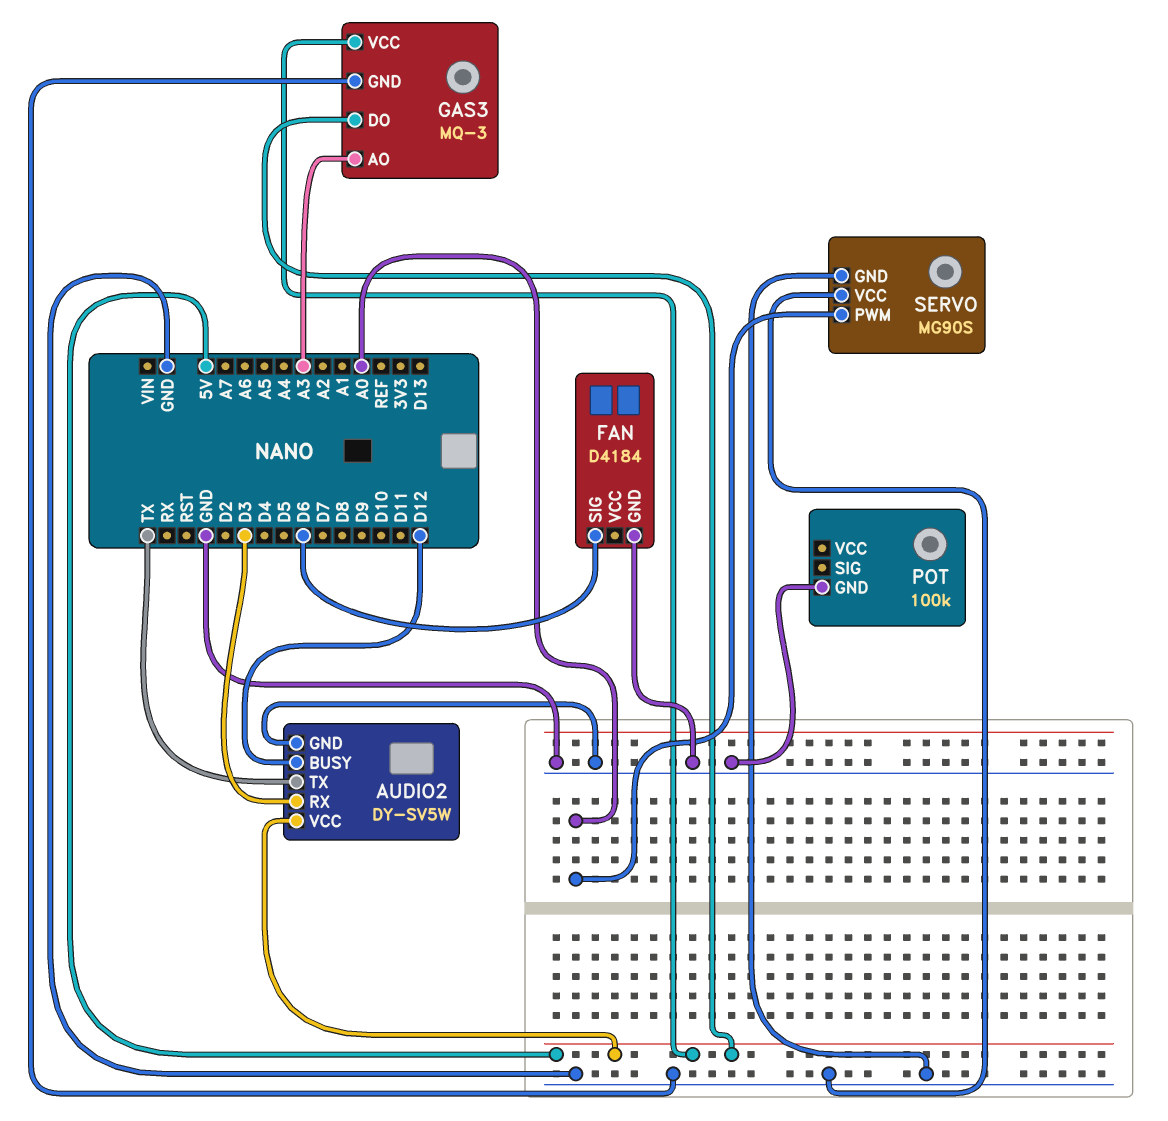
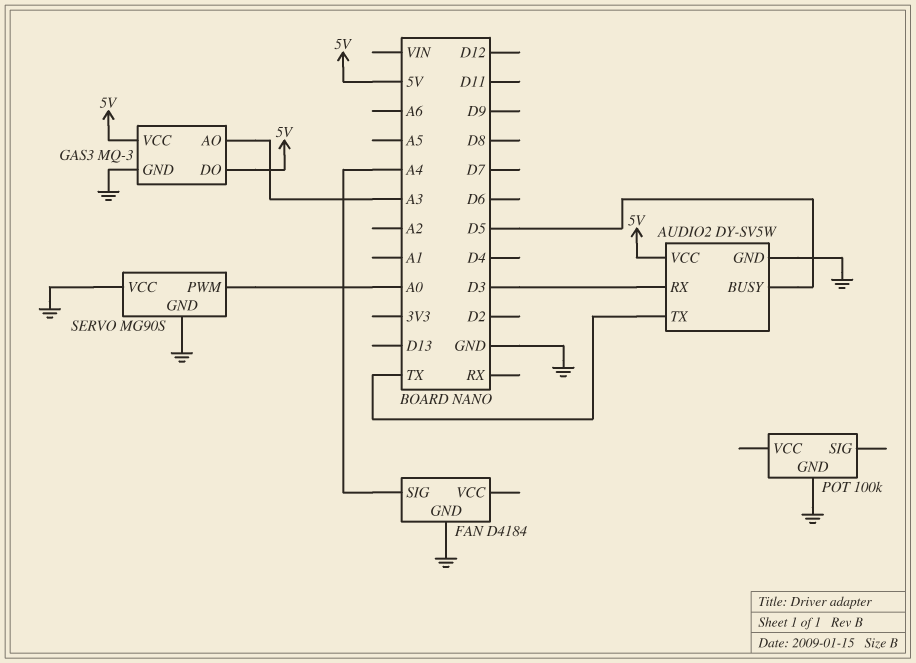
AUDIO2 pin BUSY: D12 -> D5
FAN pin SIG: D6 -> A4

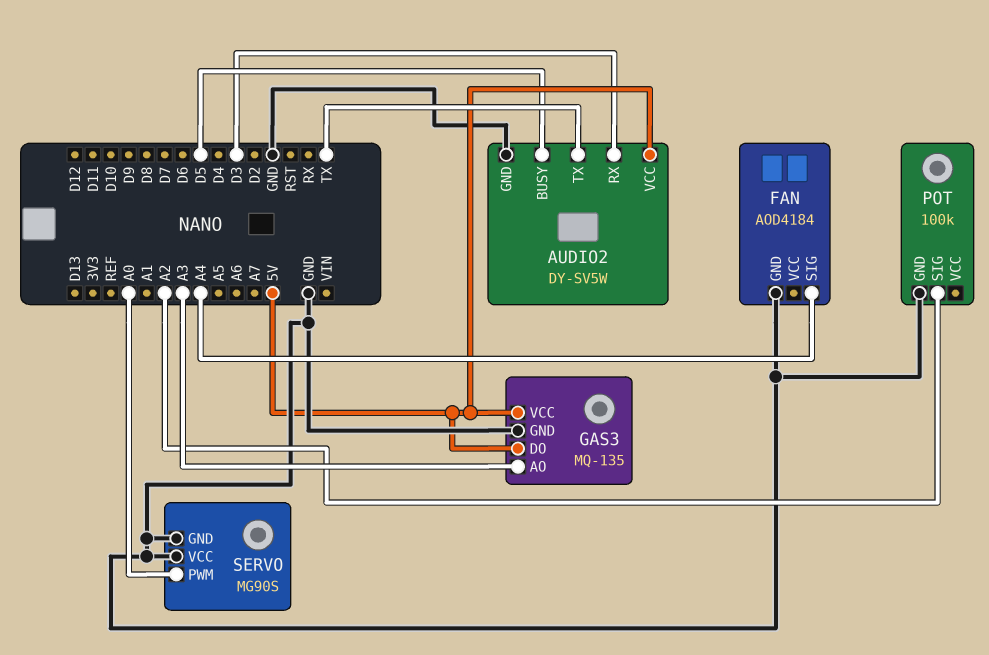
FAN: D4184 -> AOD4184
GAS3: MQ-3 -> MQ-135
POT pin SIG: none -> A2

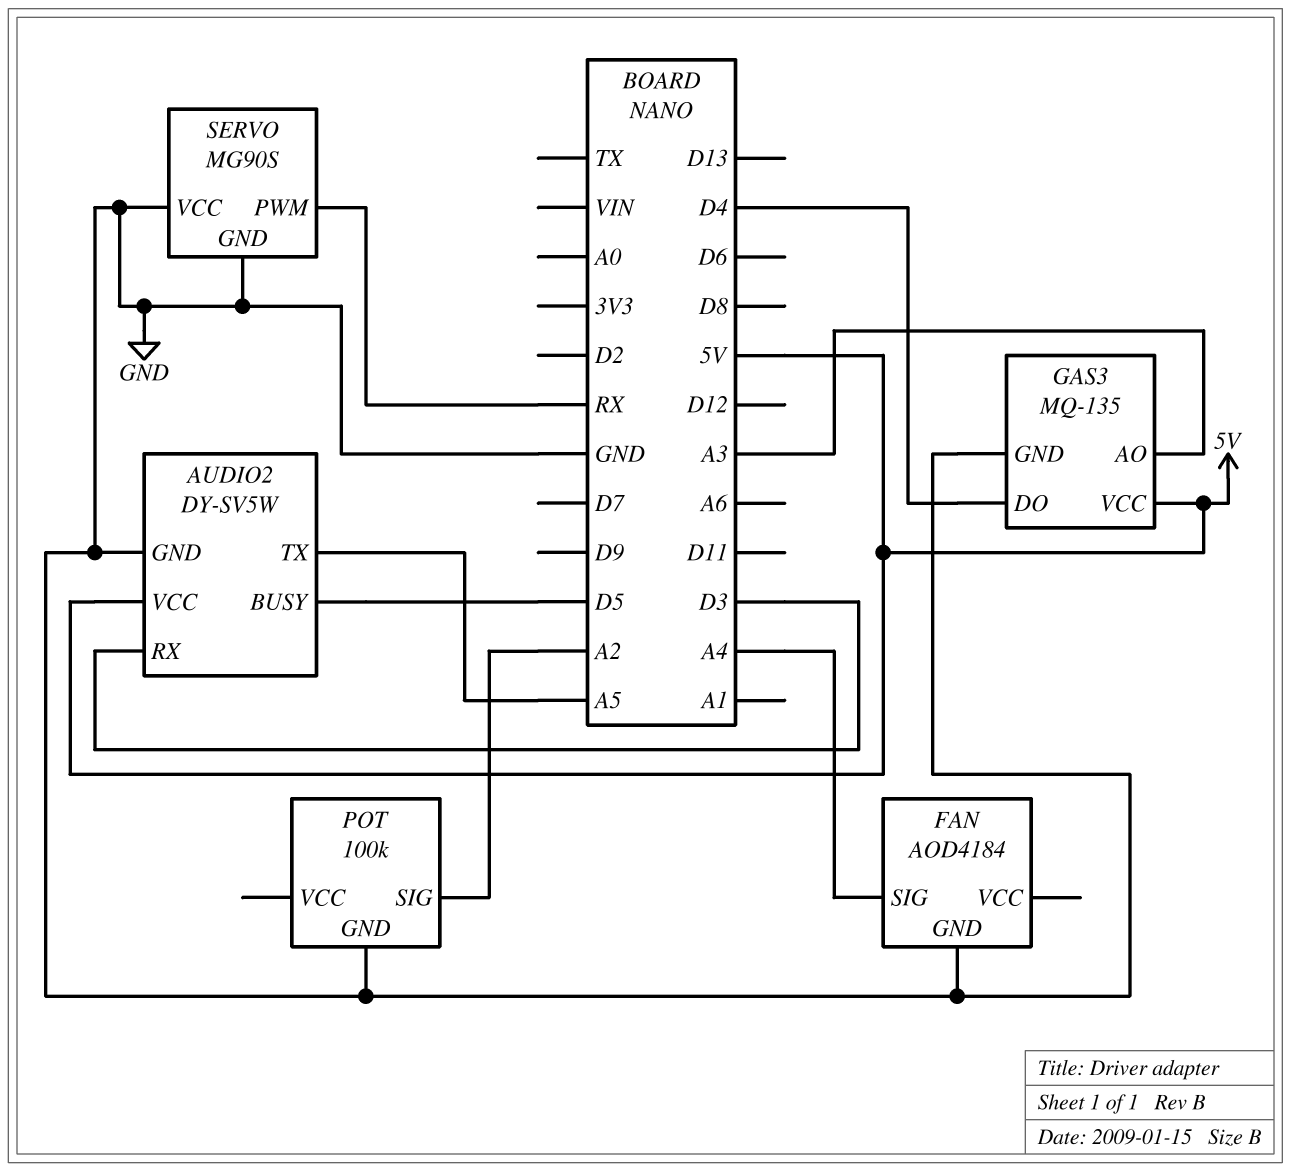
AUDIO2 pin TX: TX -> A5
GAS3 pin DO: 5V -> D4
SERVO pin PWM: A0 -> RX

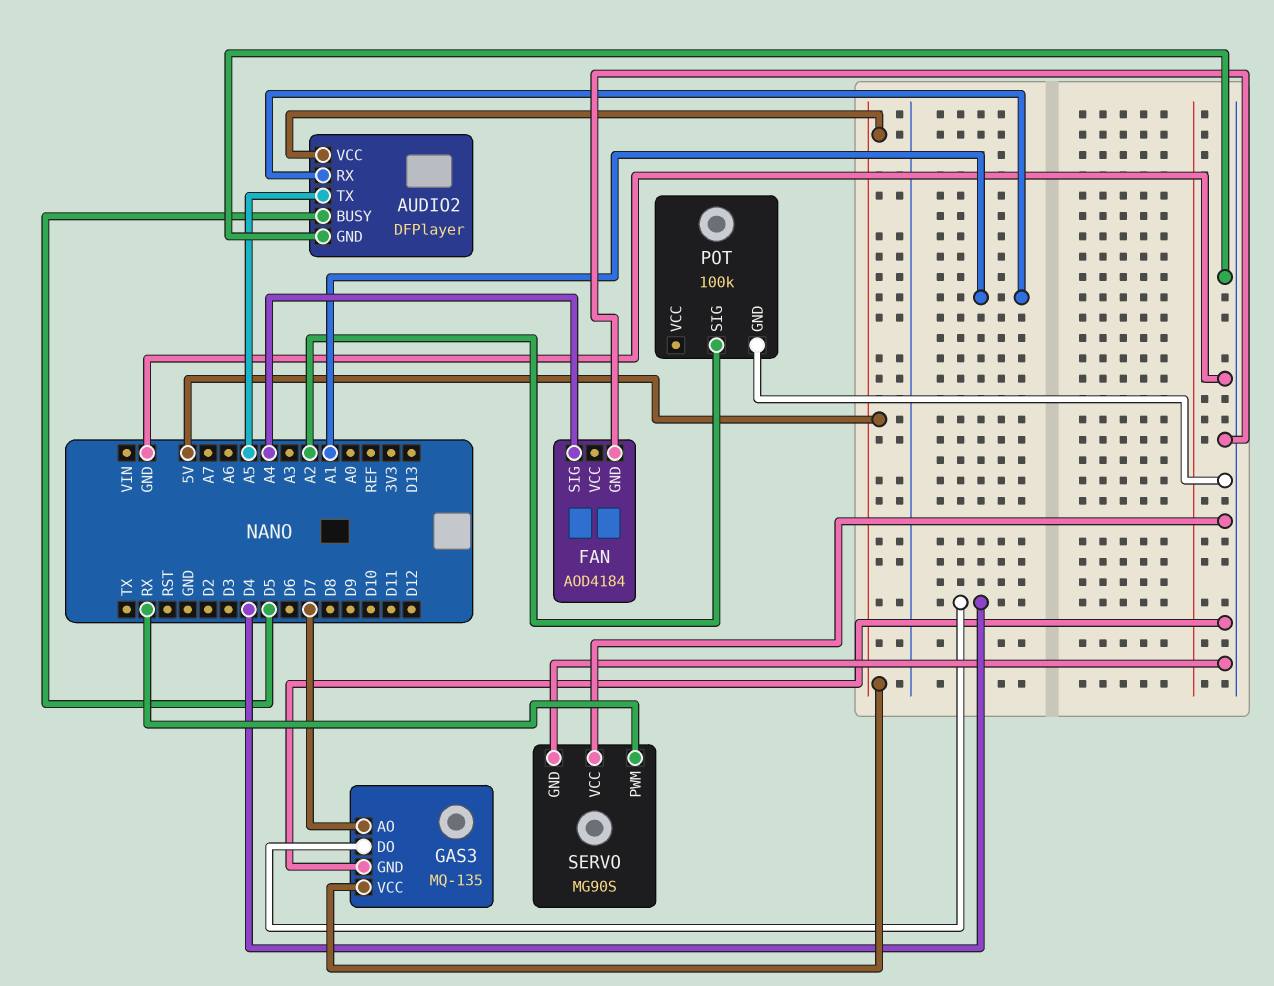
AUDIO2: DY-SV5W -> DFPlayer
AUDIO2 pin RX: D3 -> A1
GAS3 pin AO: A3 -> D7

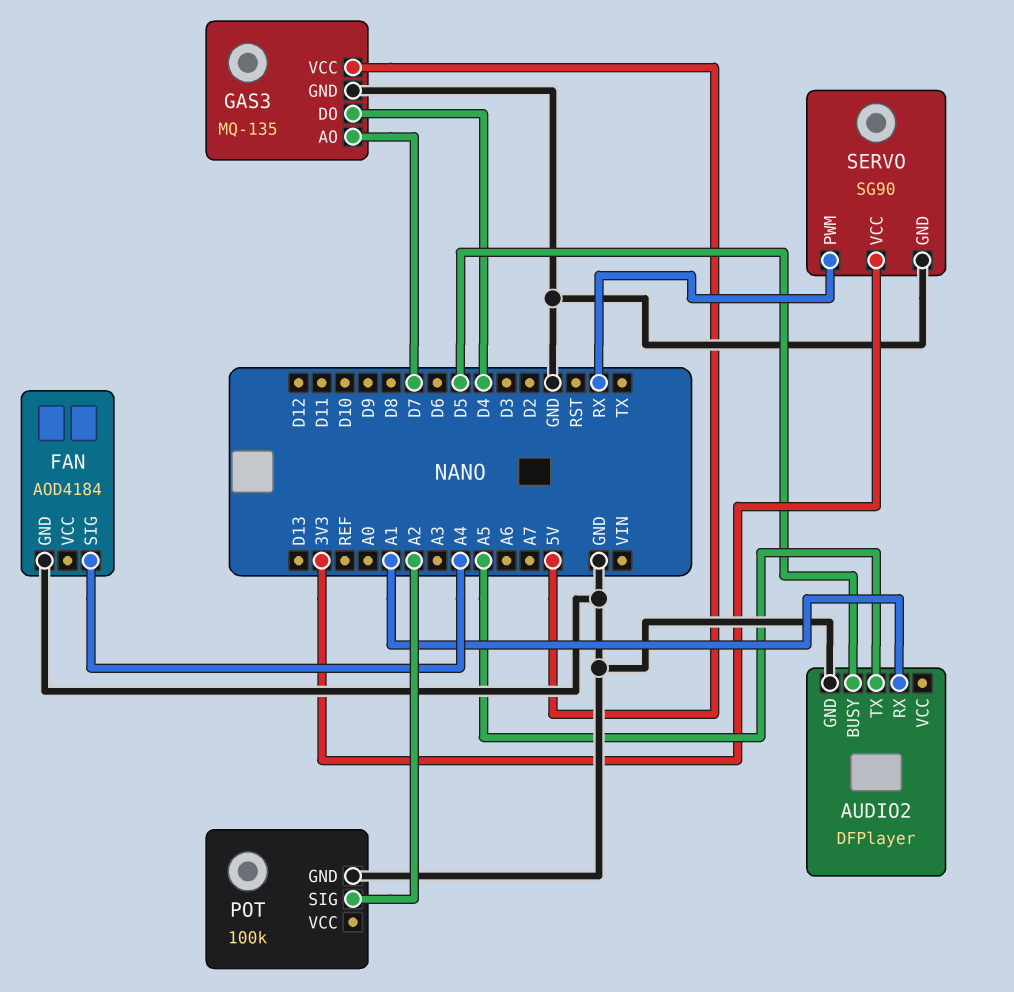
AUDIO2 pin VCC: 5V -> none
SERVO: MG90S -> SG90
SERVO pin VCC: GND -> 3V3

